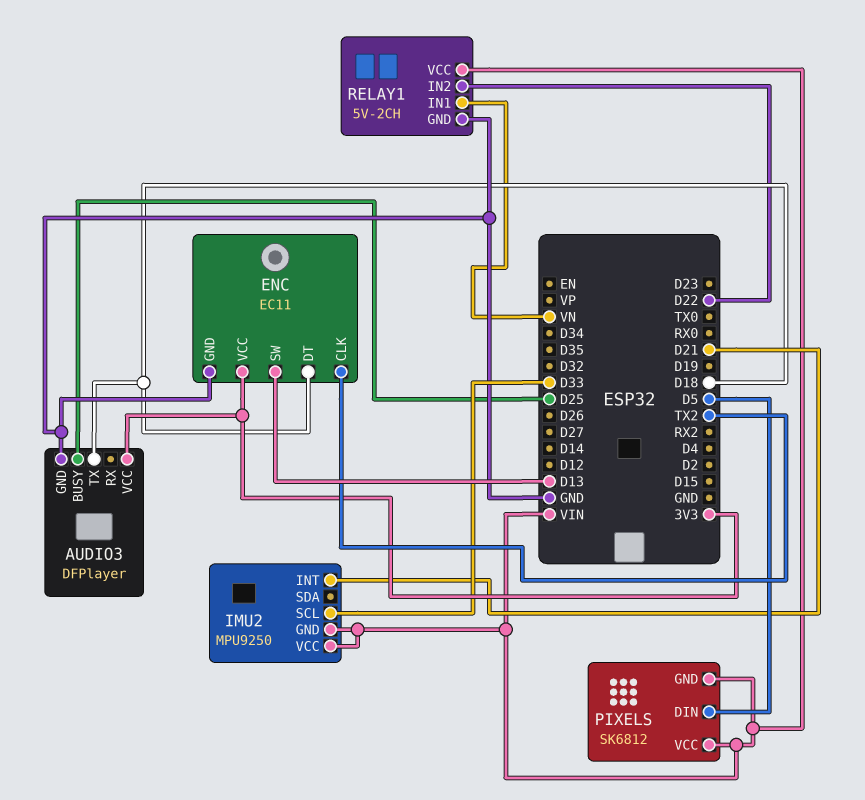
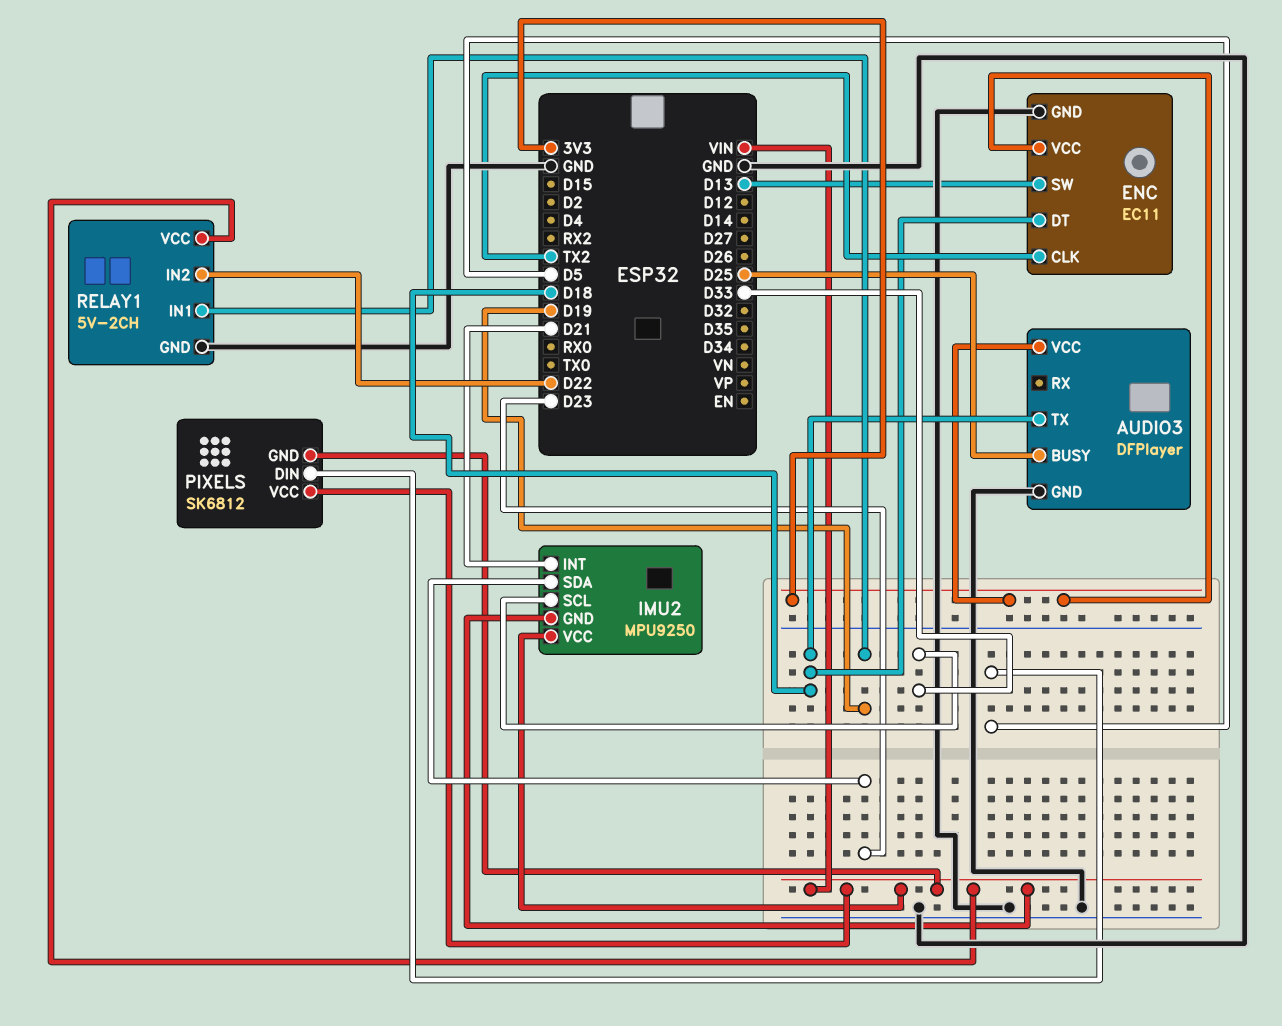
IMU2 pin SDA: none -> D23
RELAY1 pin IN1: VN -> D19

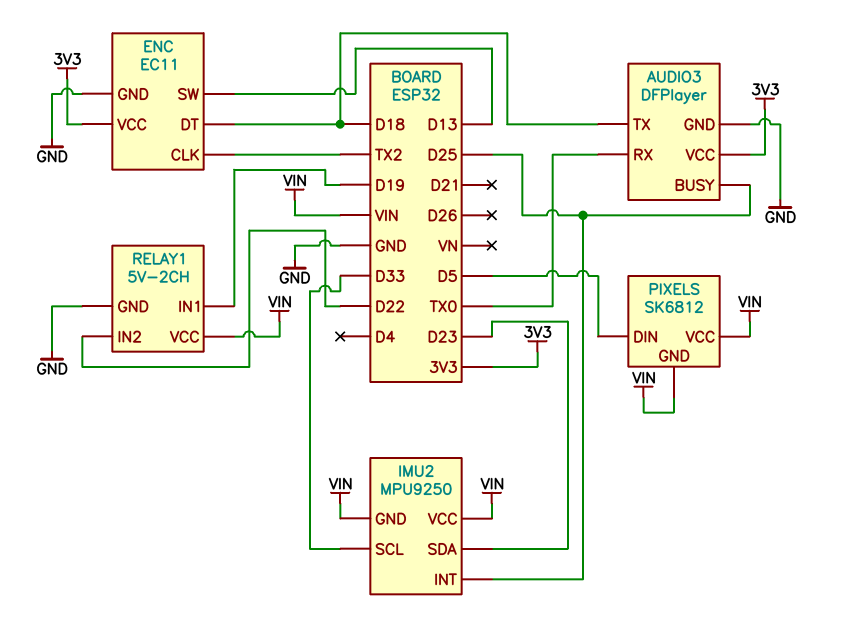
AUDIO3 pin RX: none -> TX0
IMU2 pin INT: D21 -> D25

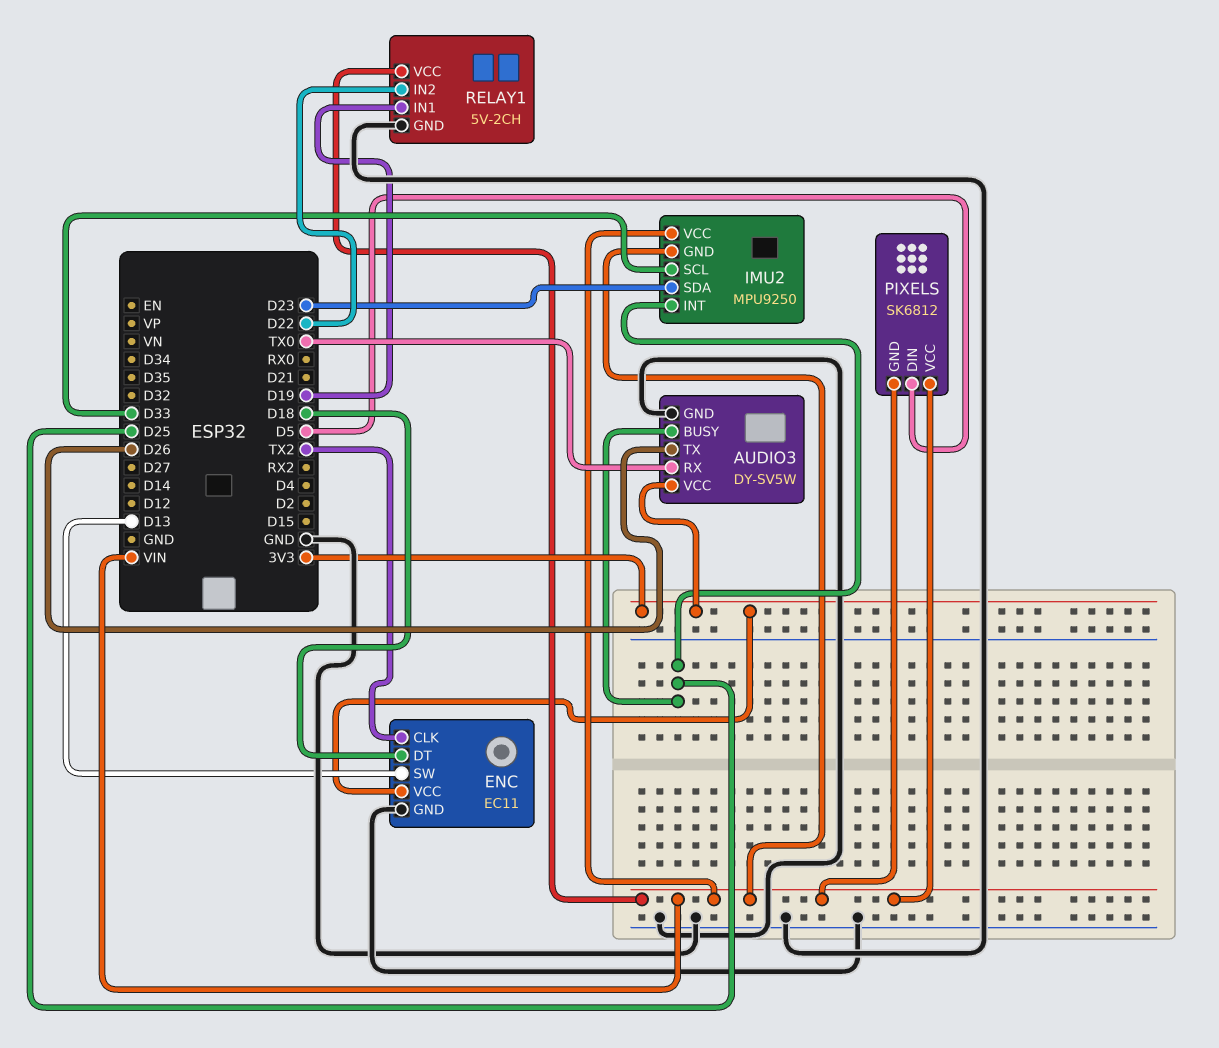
AUDIO3: DFPlayer -> DY-SV5W
AUDIO3 pin TX: D18 -> D26

